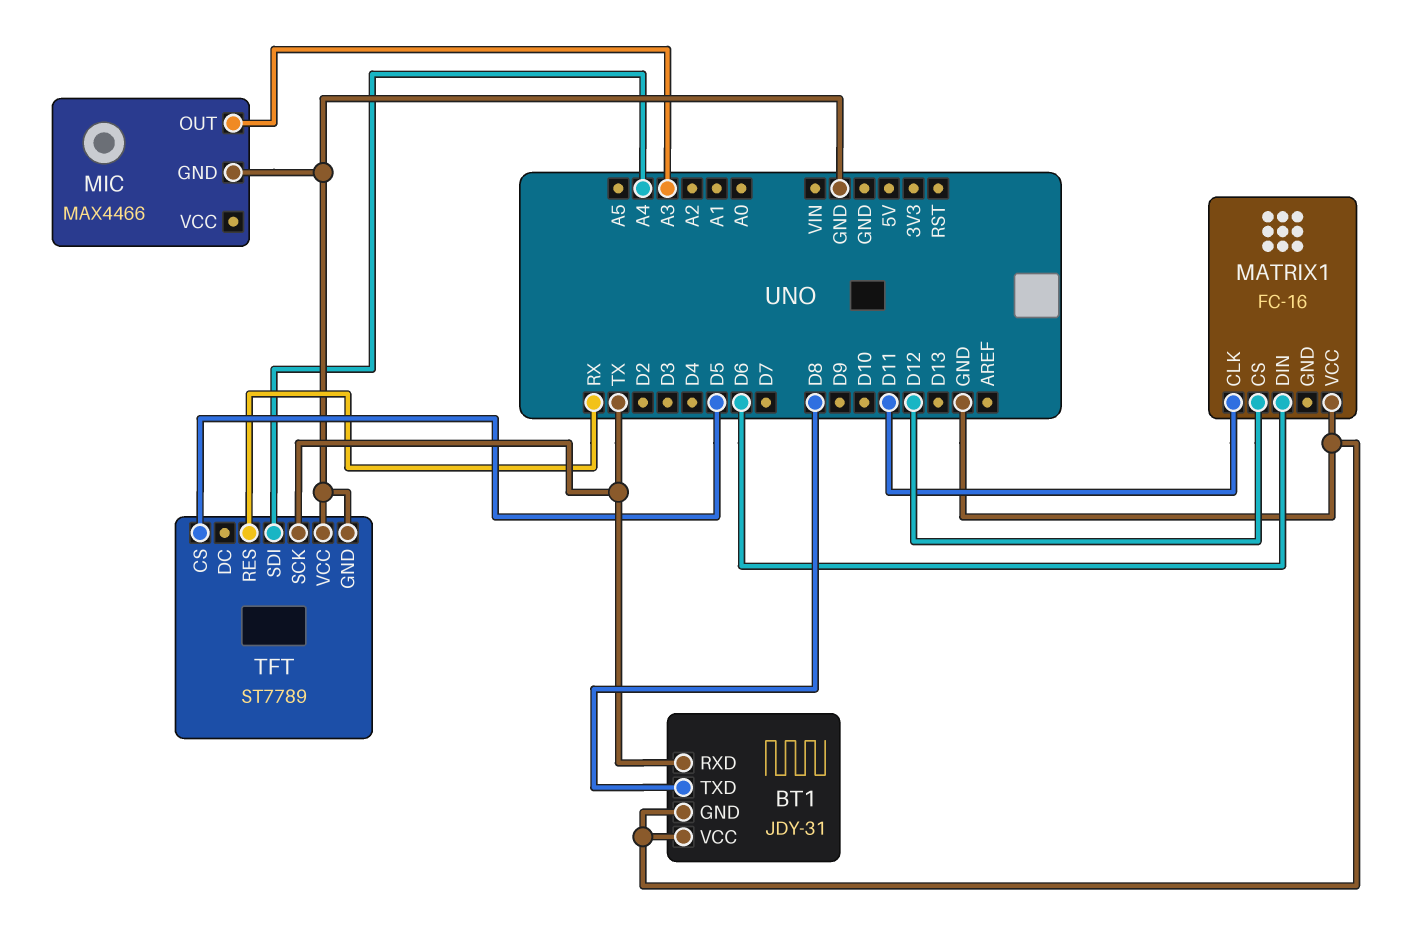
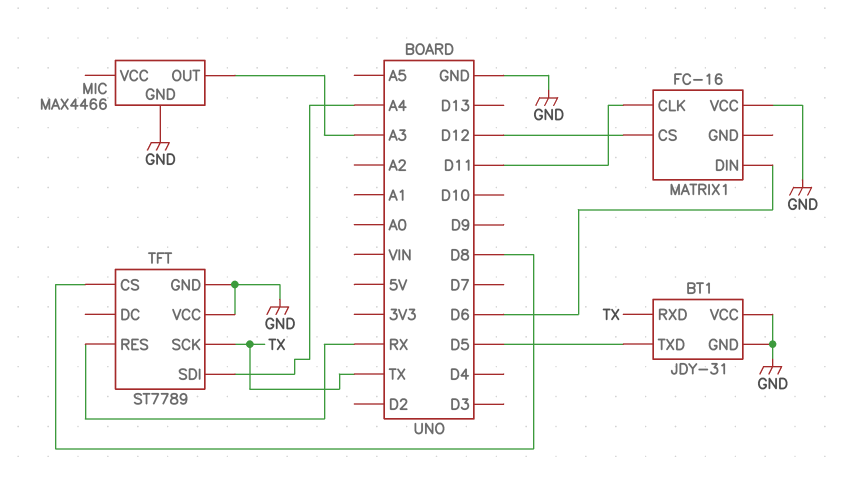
BT1 pin TXD: D8 -> D5
TFT pin CS: D5 -> D8

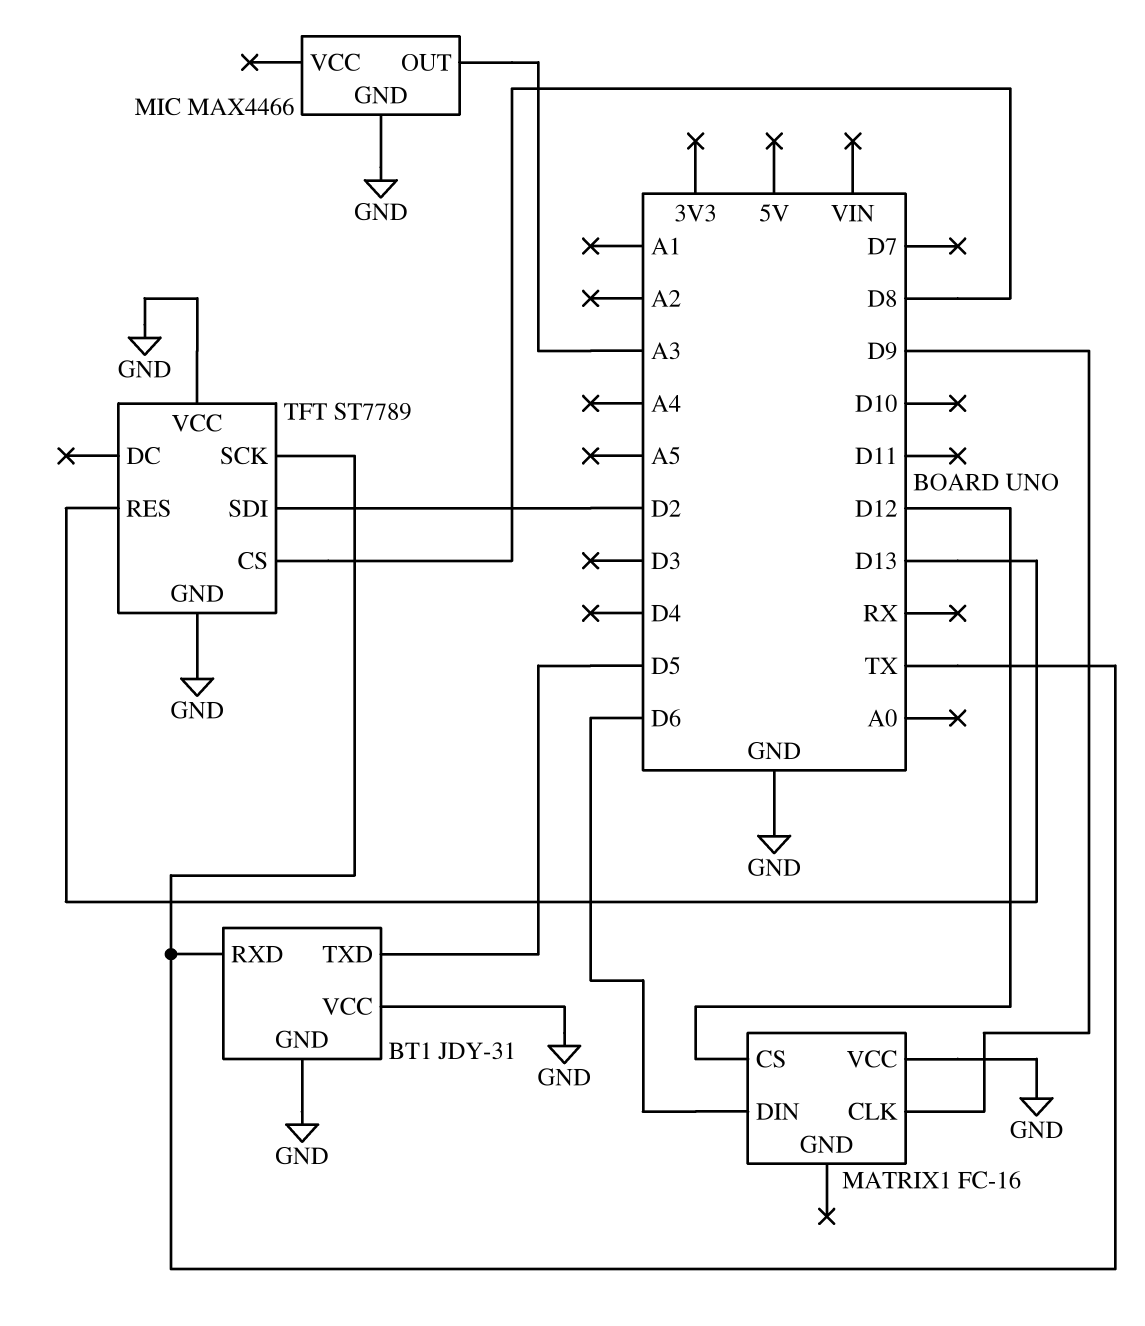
MATRIX1 pin CLK: D11 -> D9
TFT pin RES: RX -> D13
TFT pin SDI: A4 -> D2

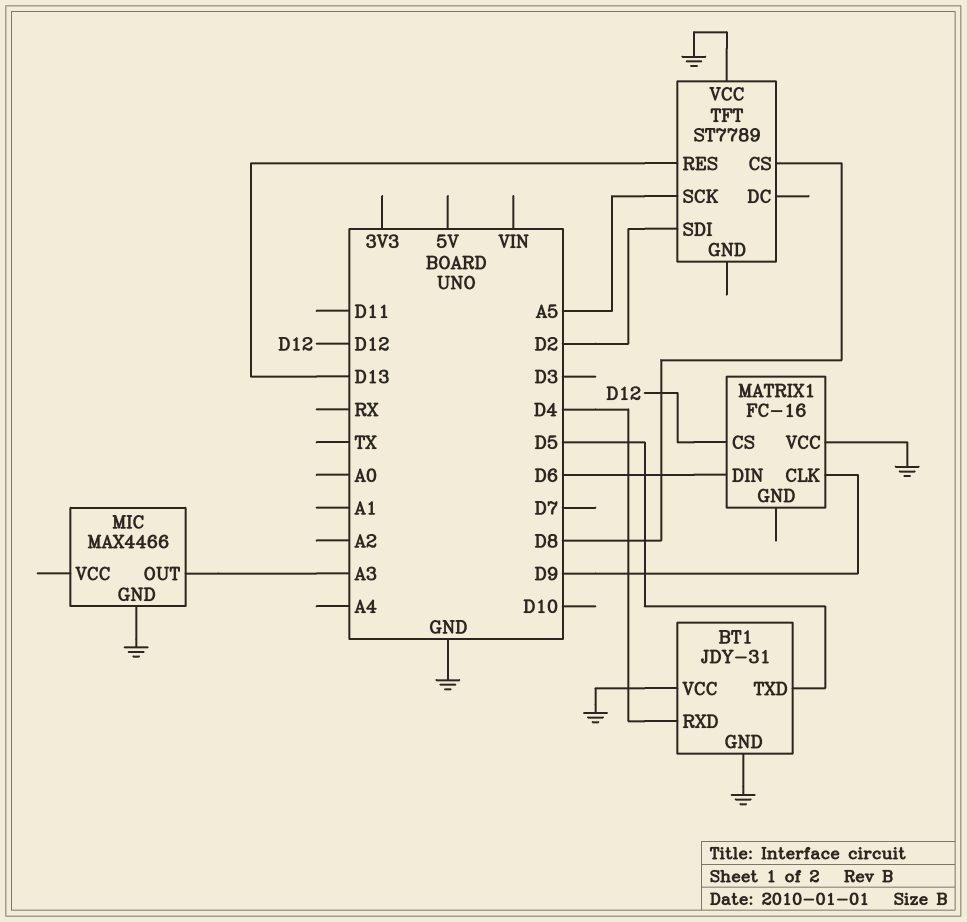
BT1 pin RXD: TX -> D4
TFT pin GND: GND -> none
TFT pin SCK: TX -> A5

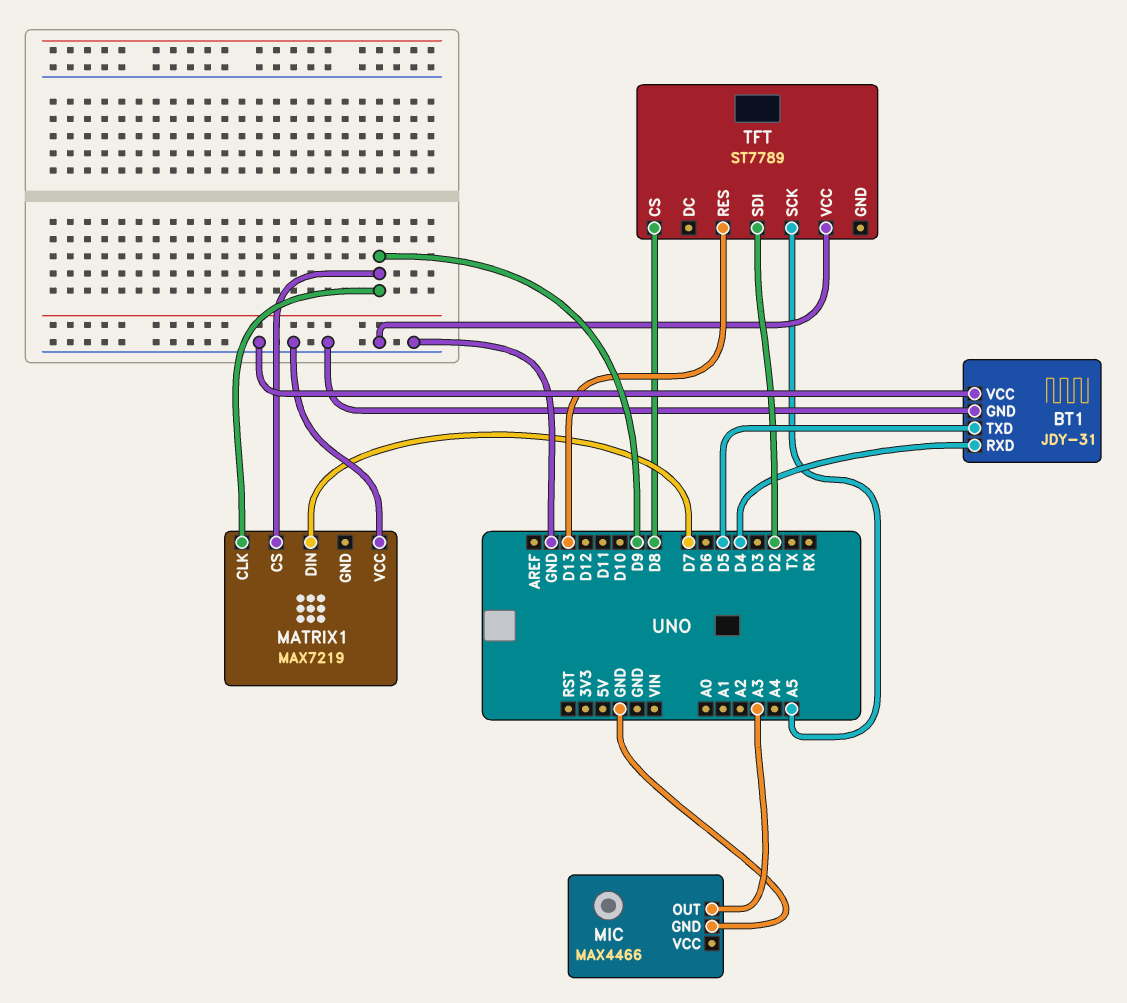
MATRIX1: FC-16 -> MAX7219
MATRIX1 pin CS: D12 -> D9
MATRIX1 pin DIN: D6 -> D7

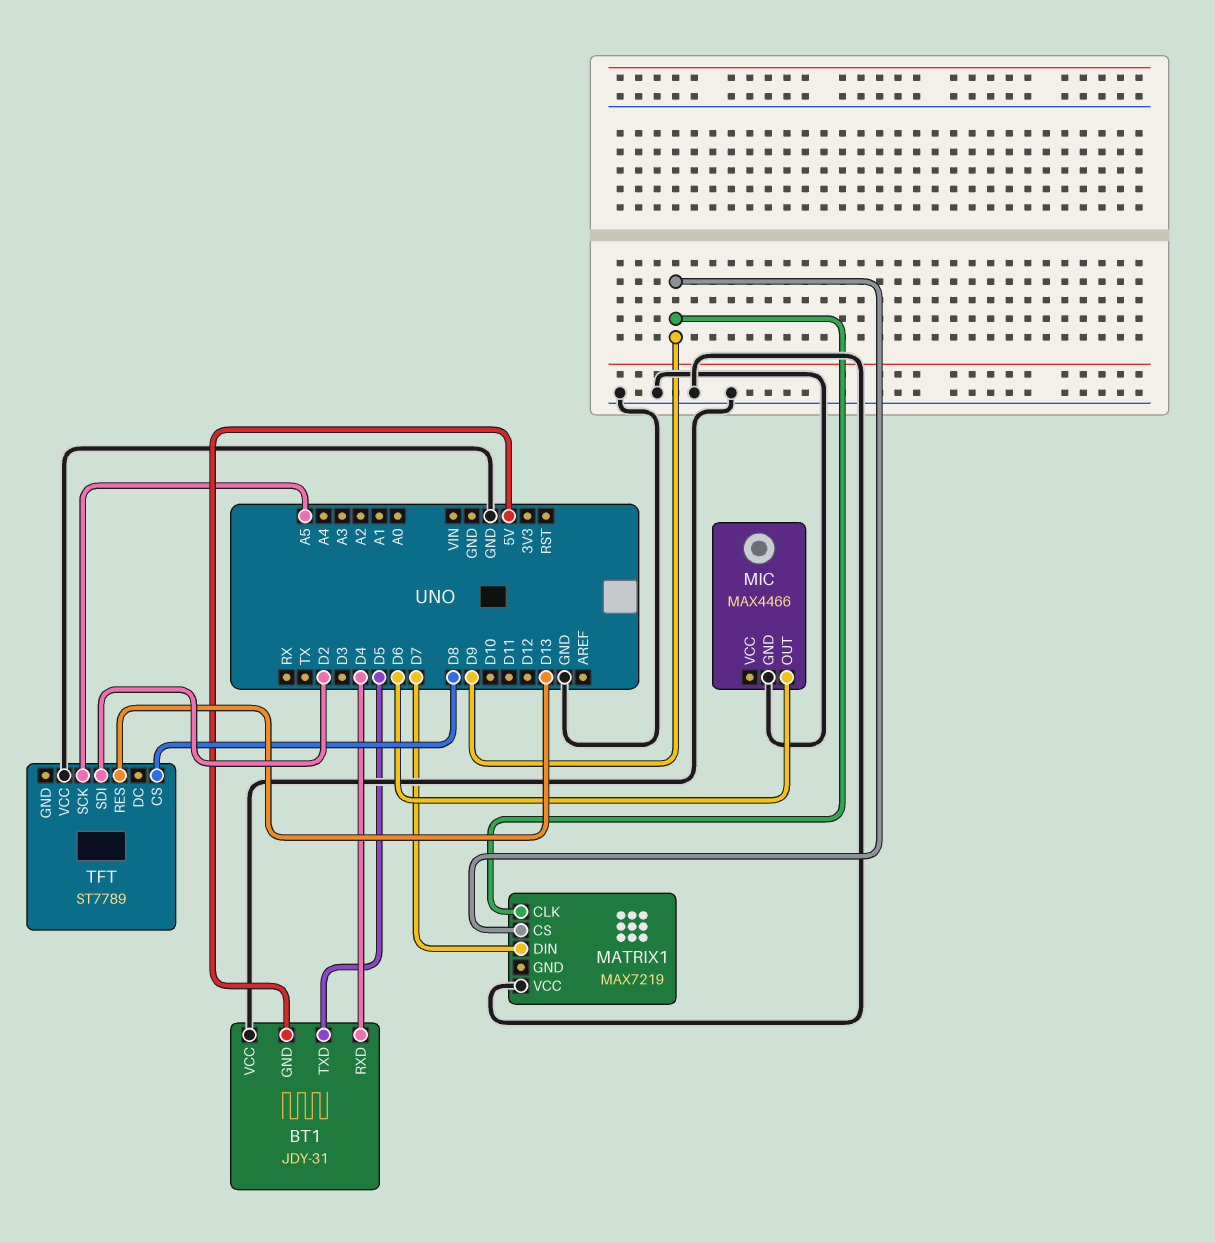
BT1 pin GND: GND -> 5V
MIC pin OUT: A3 -> D6

